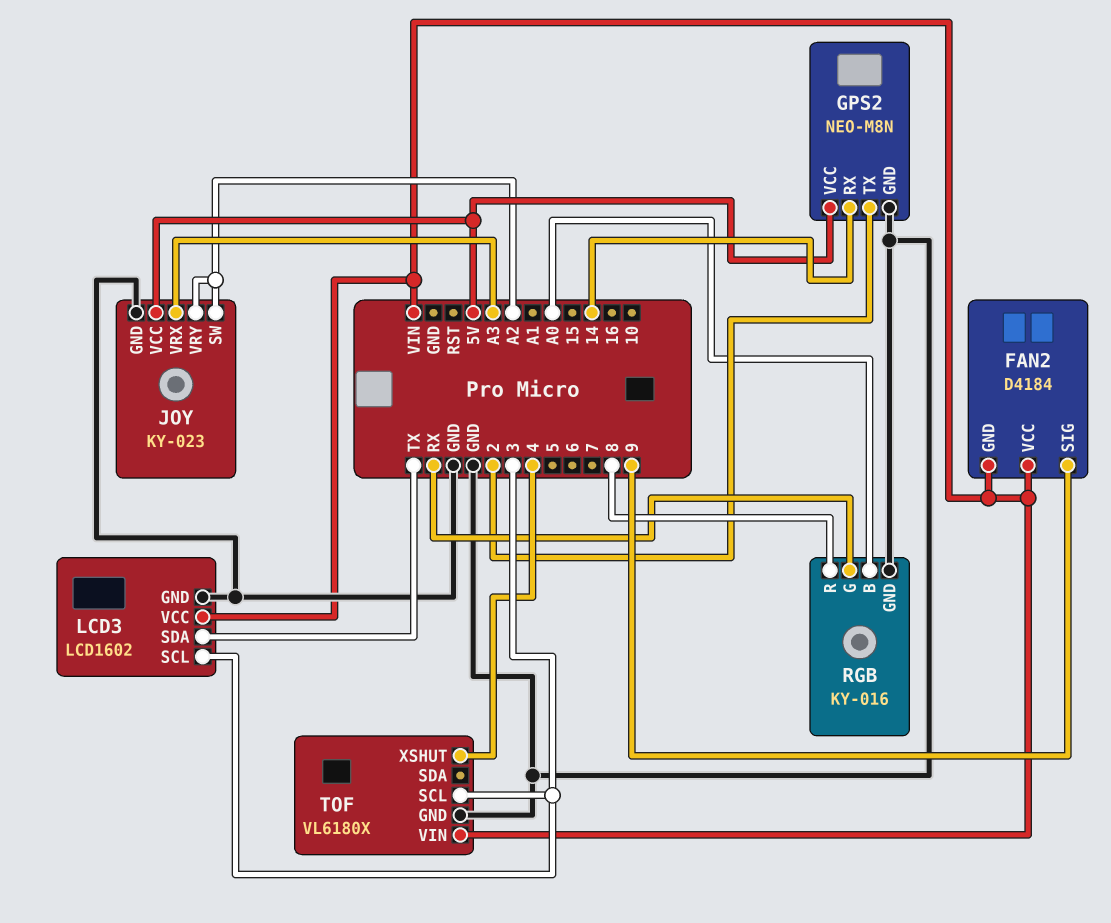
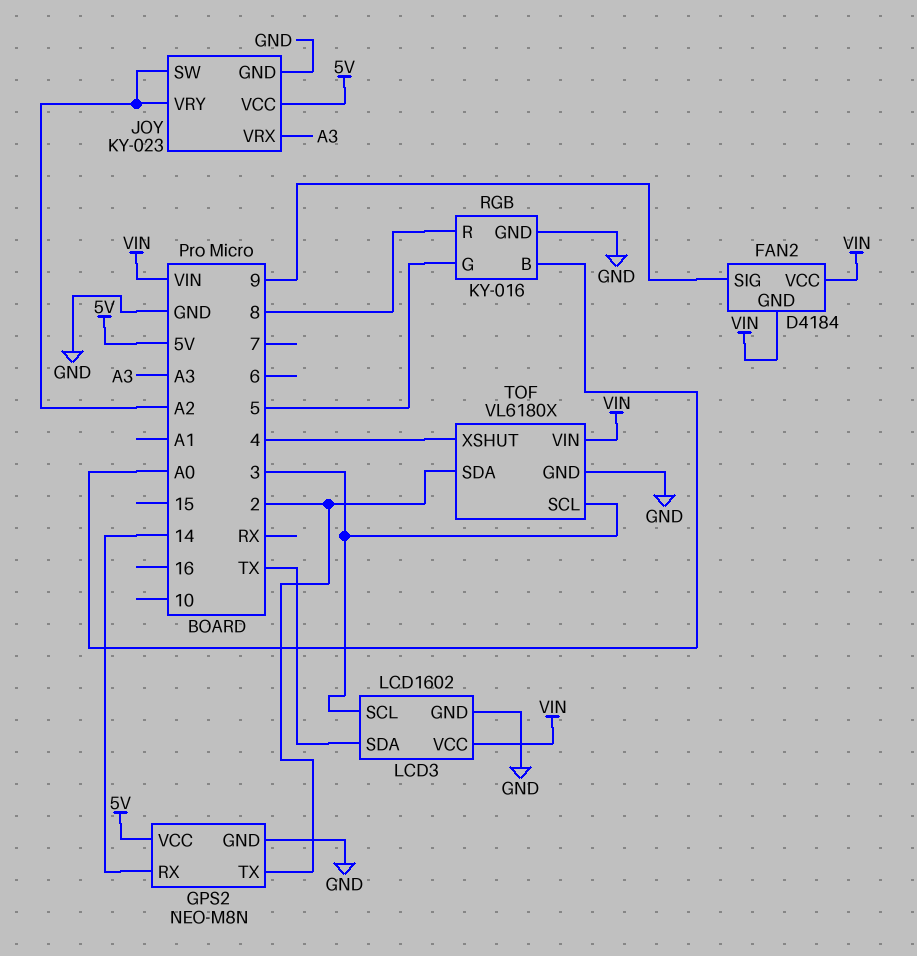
RGB pin G: RX -> 5
TOF pin SDA: none -> 2

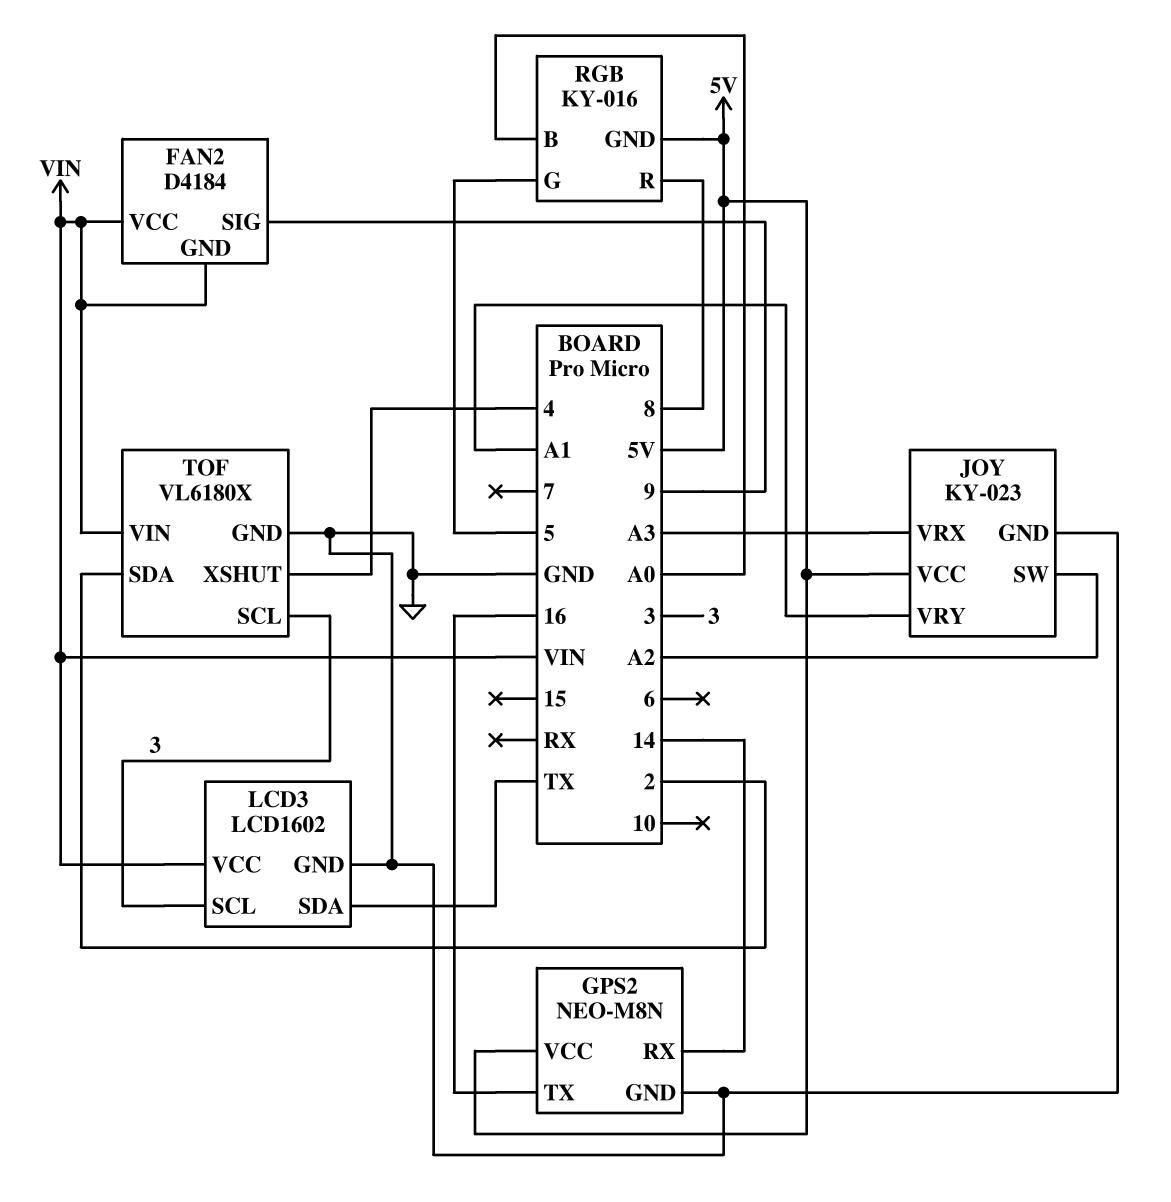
GPS2 pin TX: 2 -> 16
JOY pin VRY: A2 -> A1
RGB pin GND: GND -> 5V

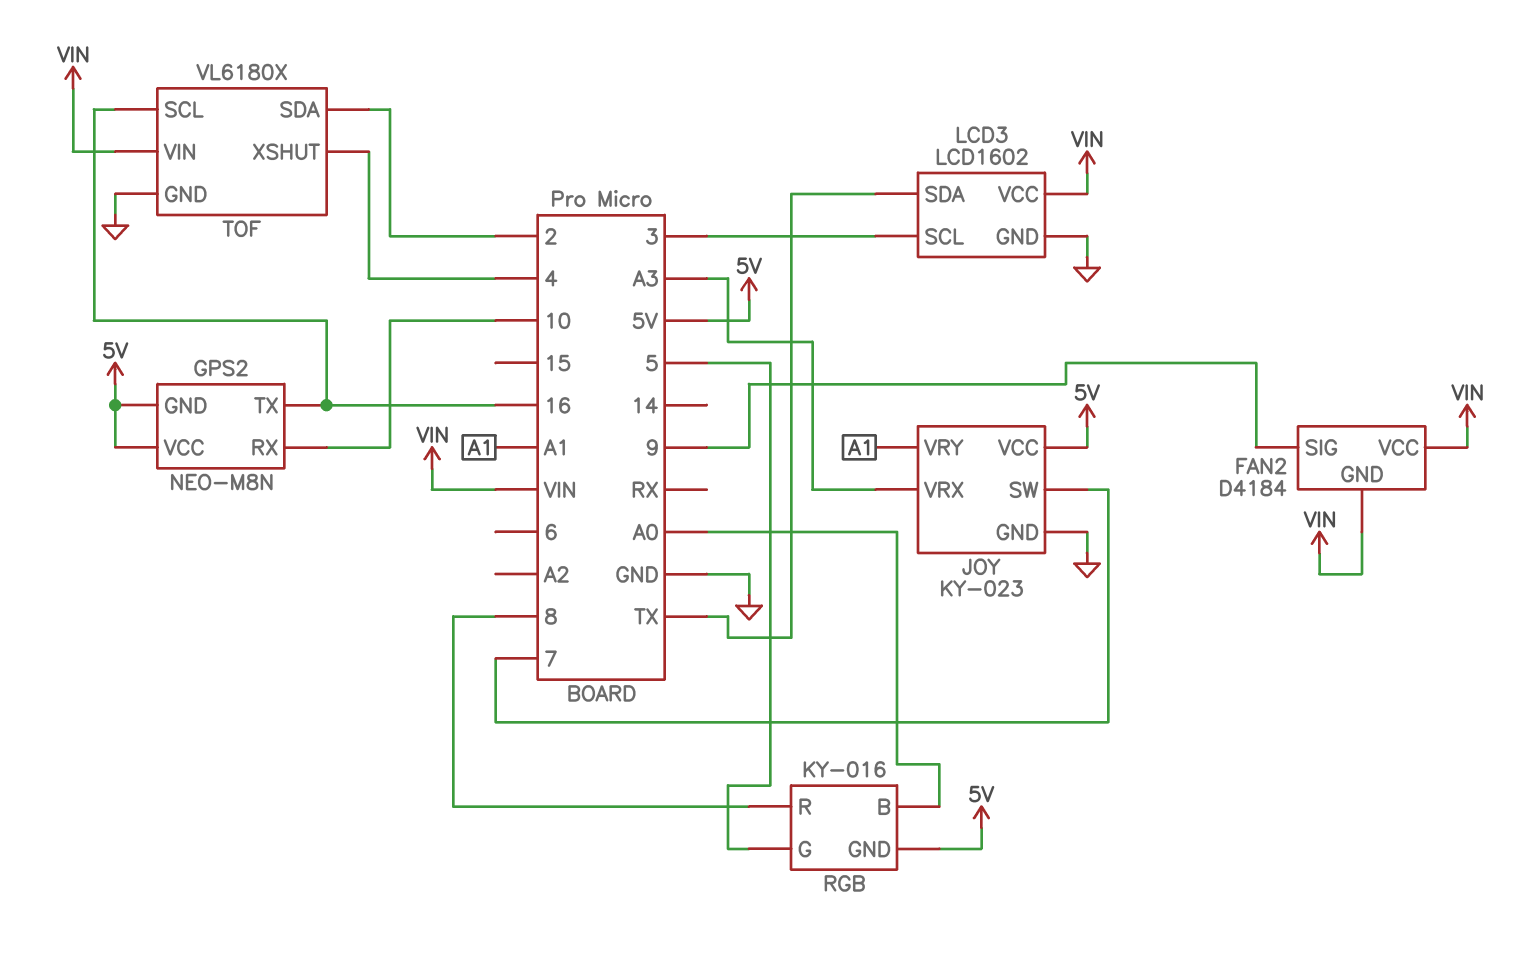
GPS2 pin GND: GND -> 5V
GPS2 pin RX: 14 -> 10
JOY pin SW: A2 -> 7
TOF pin SCL: 3 -> 16

